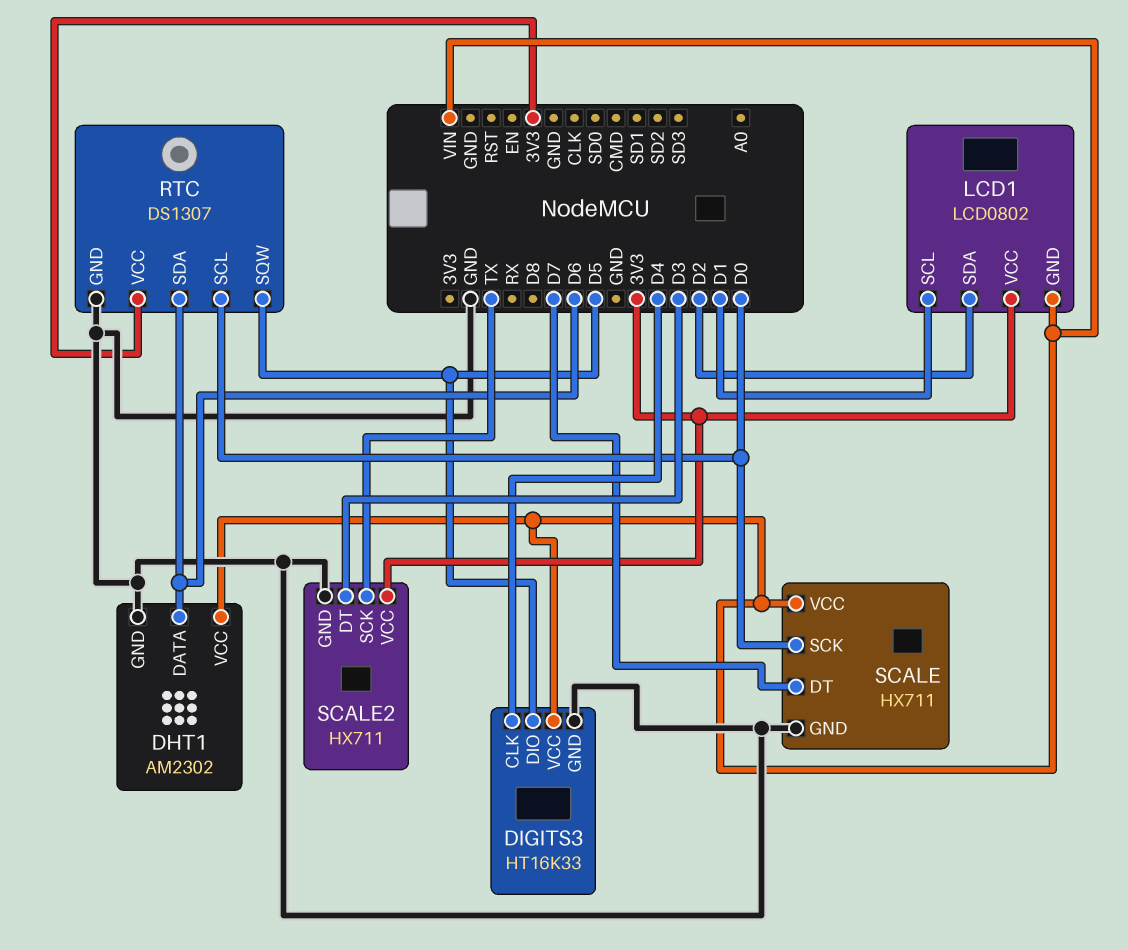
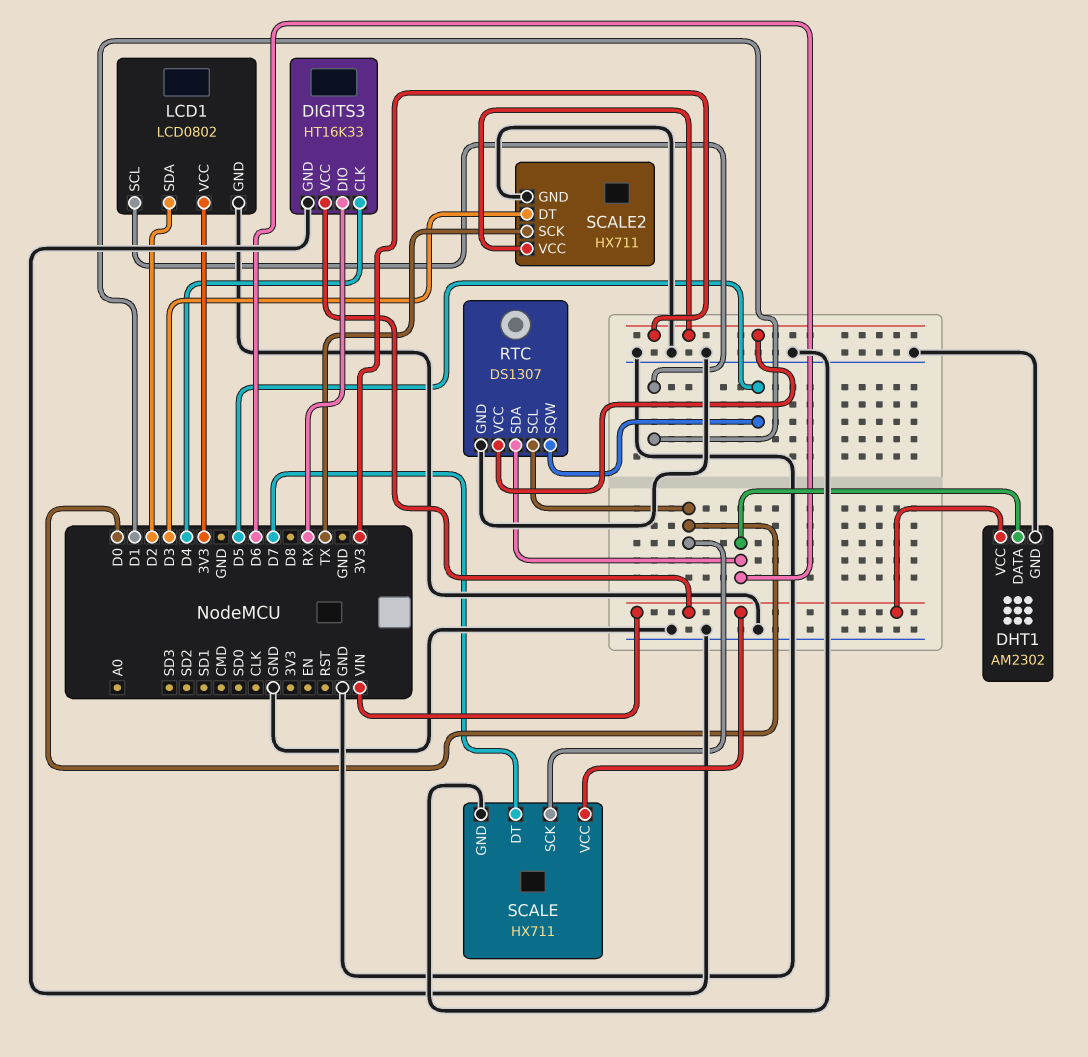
DIGITS3 pin DIO: D5 -> RX
LCD1 pin GND: VIN -> GND

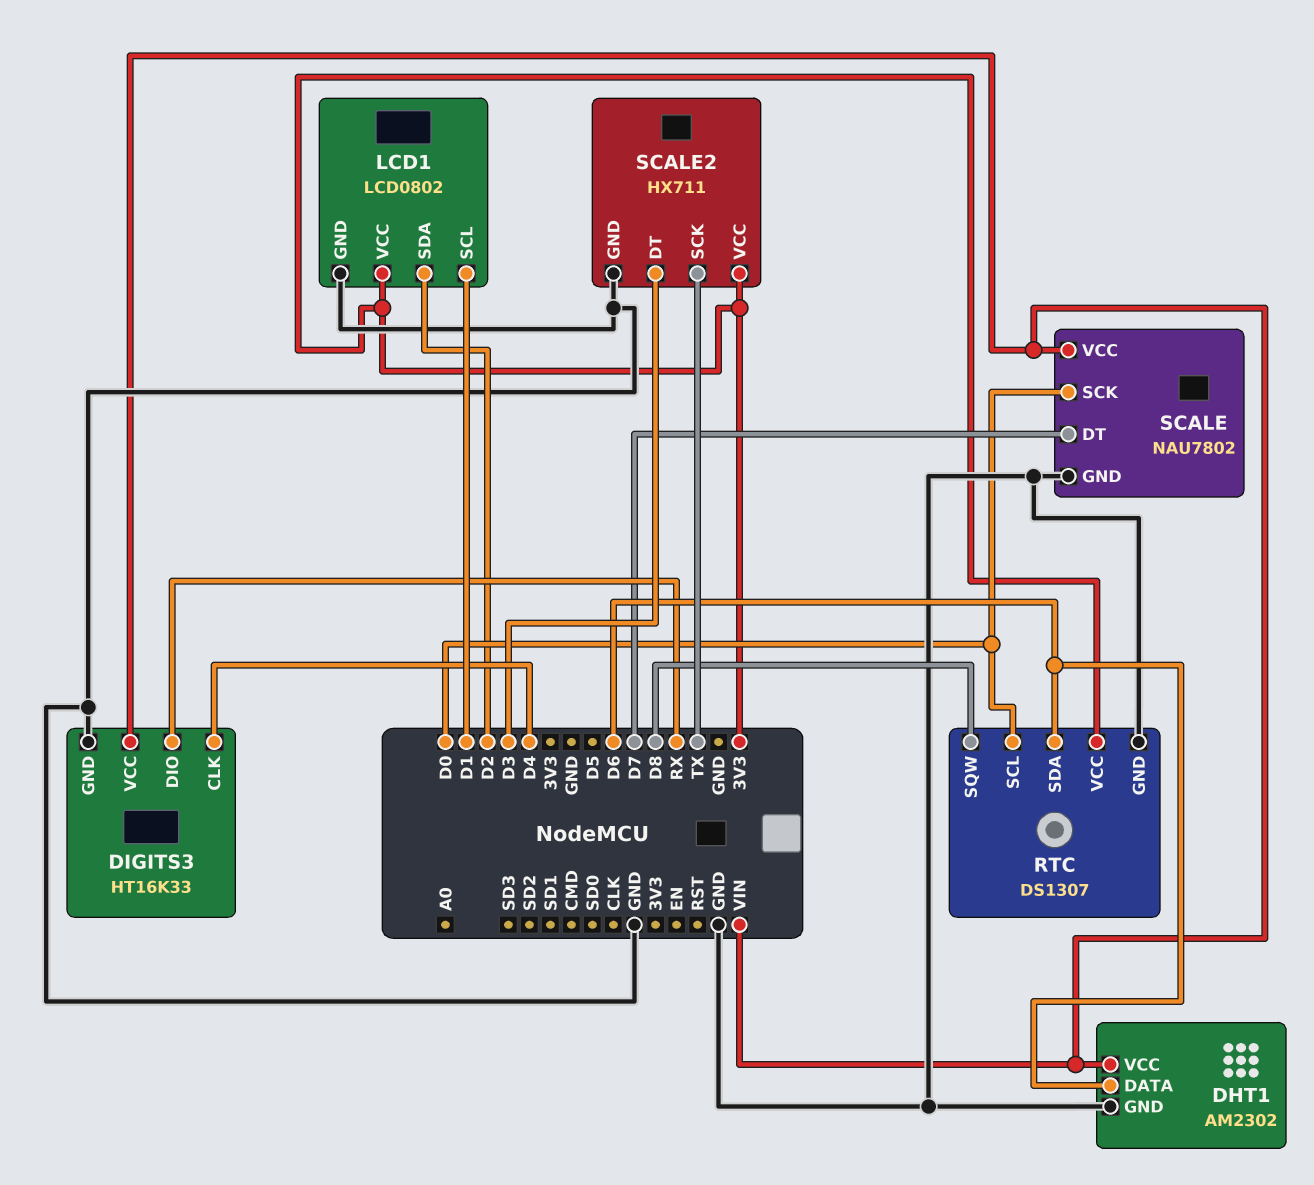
RTC pin SQW: D5 -> D8
SCALE: HX711 -> NAU7802

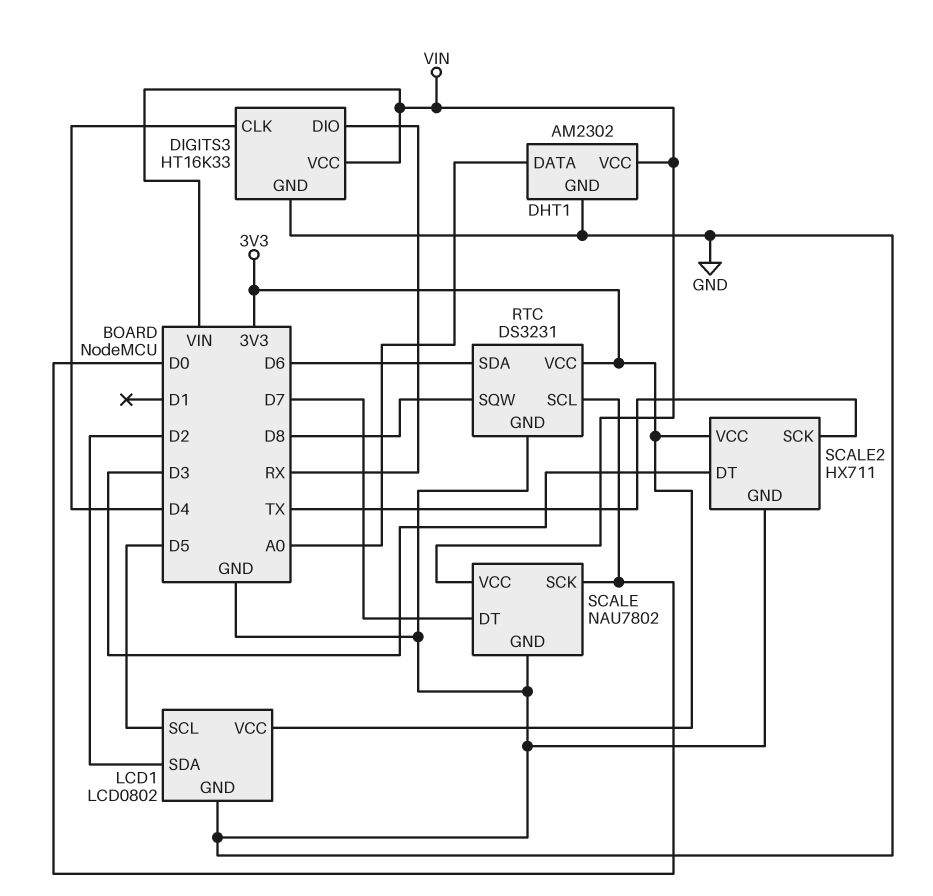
DHT1 pin DATA: D6 -> A0
LCD1 pin SCL: D1 -> D5
RTC: DS1307 -> DS3231

